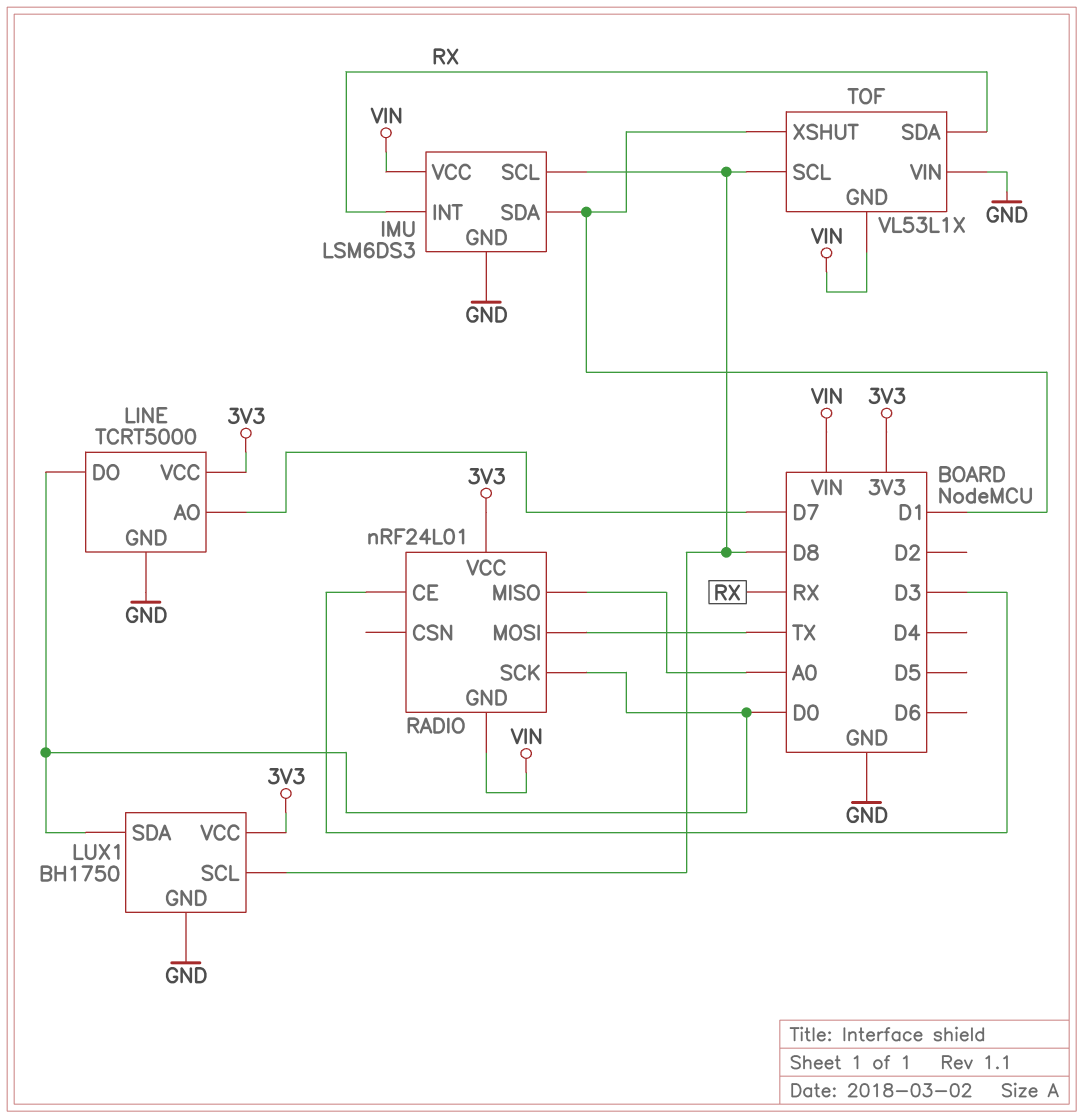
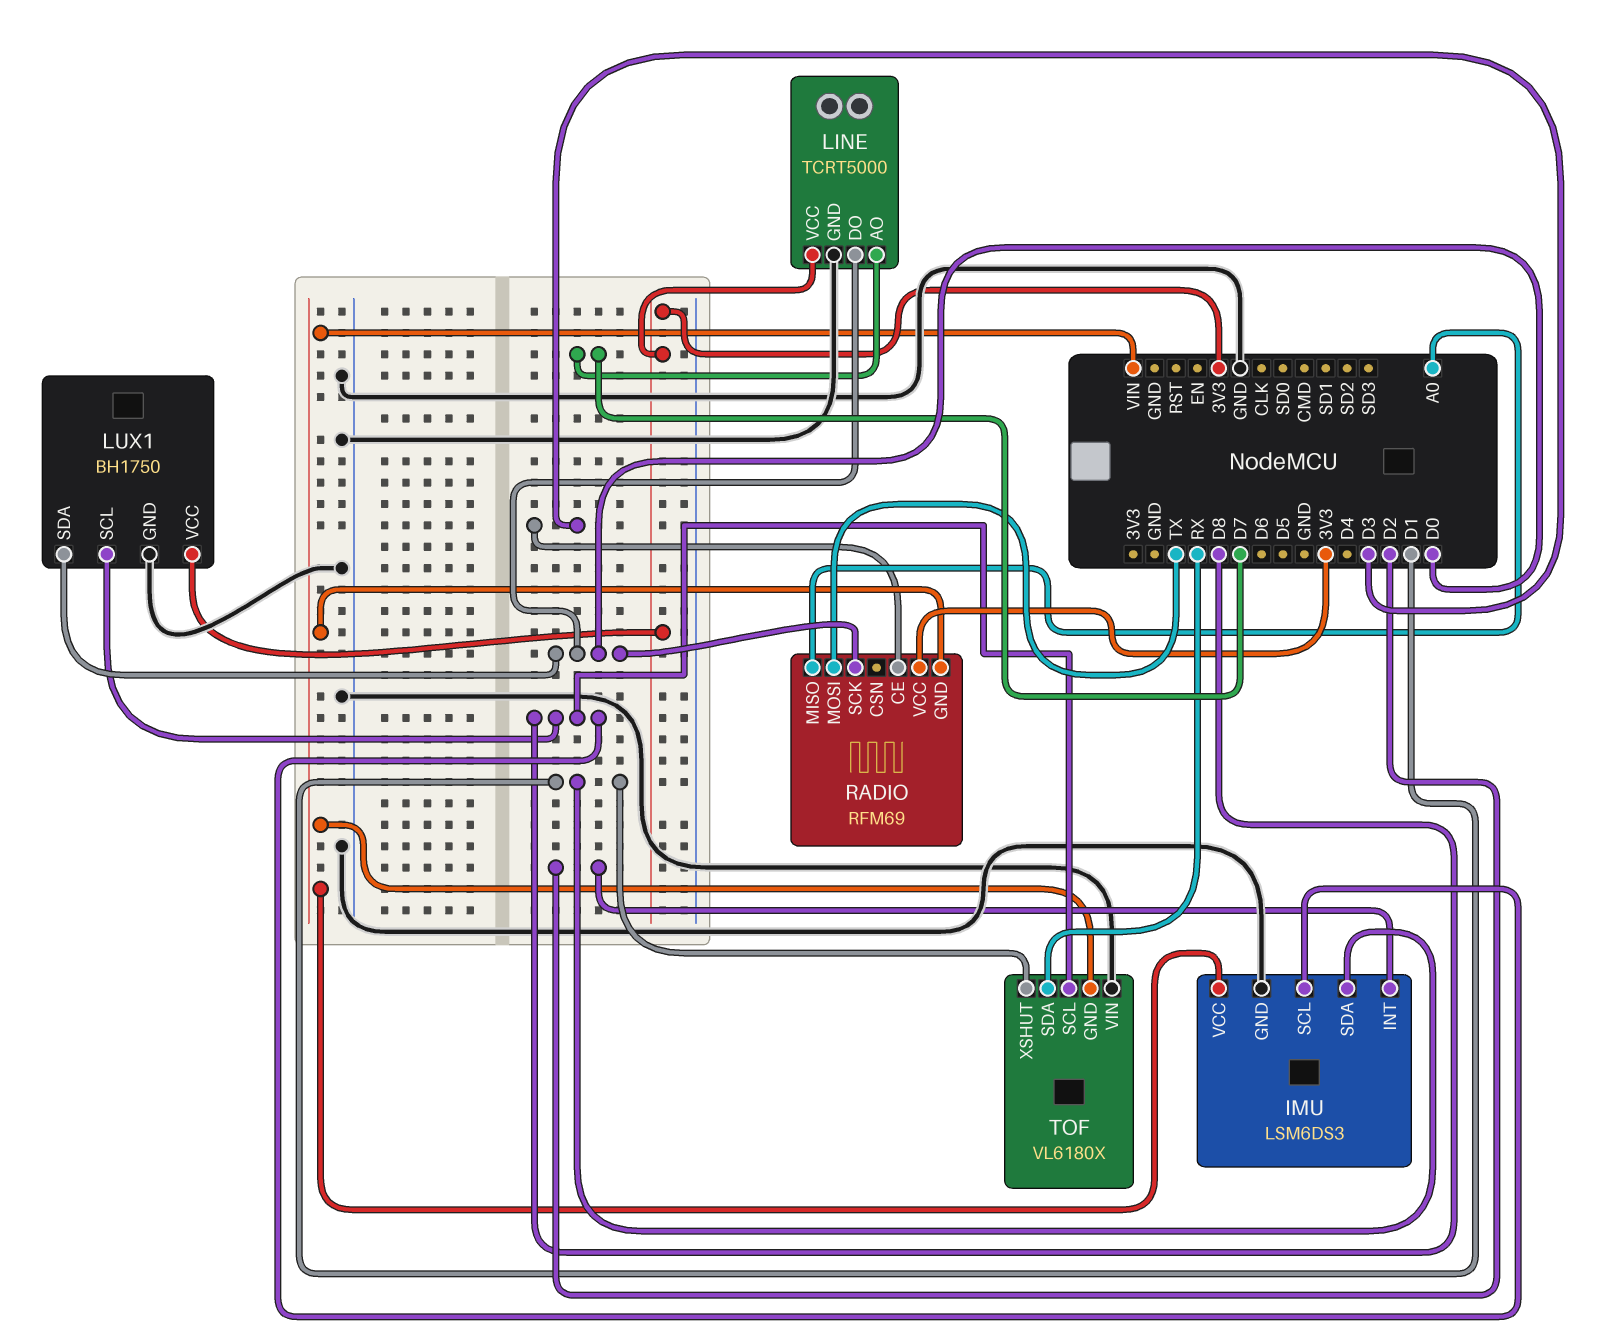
IMU pin INT: RX -> D2
RADIO: nRF24L01 -> RFM69
TOF: VL53L1X -> VL6180X

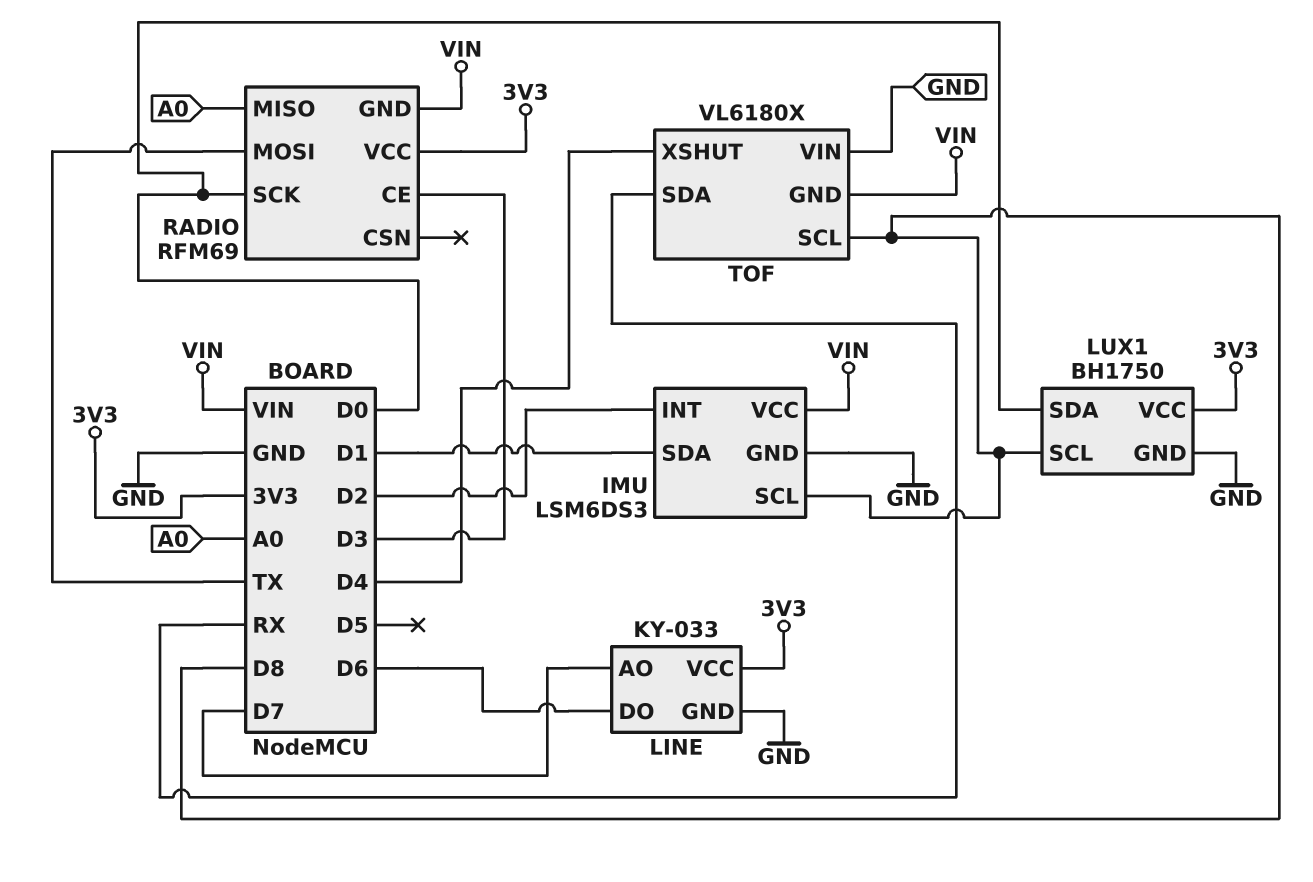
LINE: TCRT5000 -> KY-033
LINE pin DO: D0 -> D6
TOF pin XSHUT: D1 -> D4

